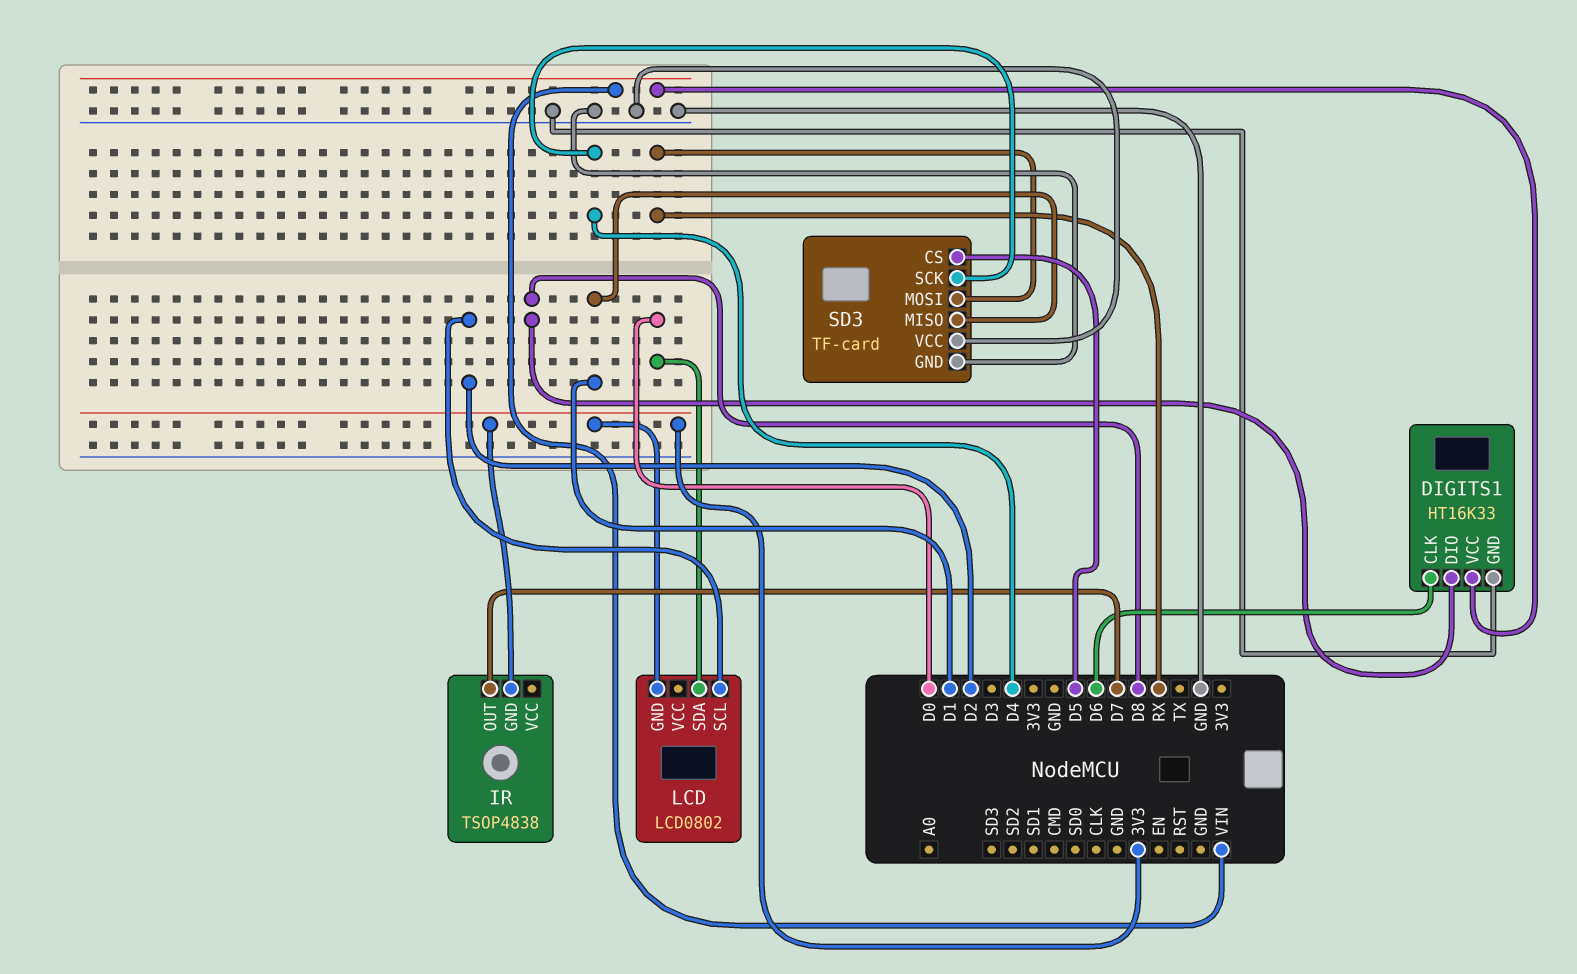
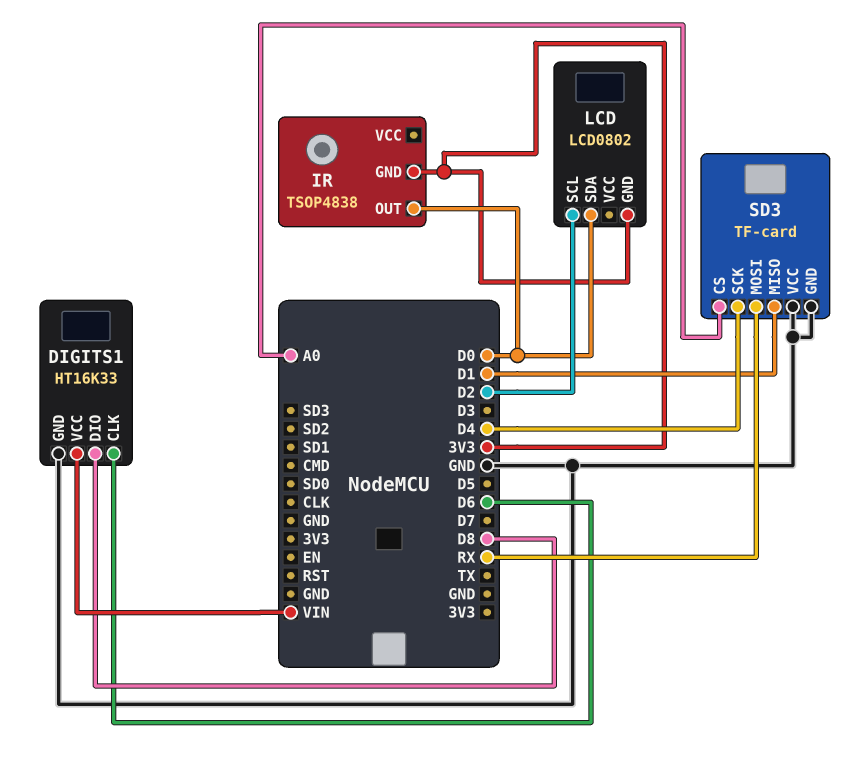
IR pin OUT: D7 -> D0
SD3 pin CS: D5 -> A0

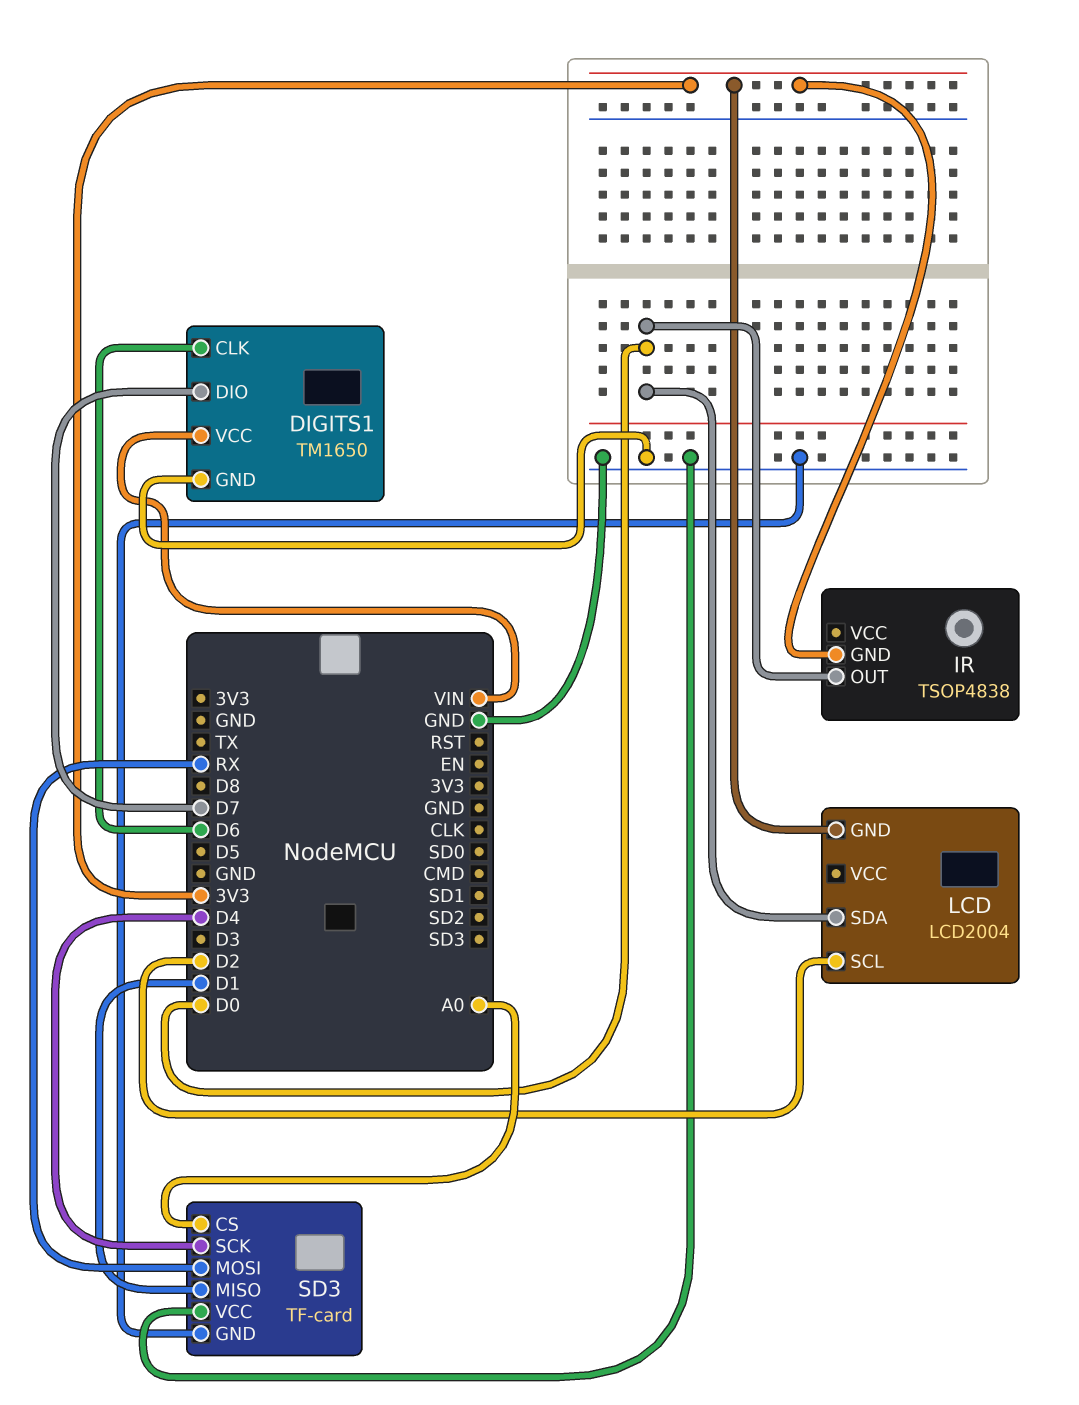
DIGITS1: HT16K33 -> TM1650
DIGITS1 pin DIO: D8 -> D7
LCD: LCD0802 -> LCD2004

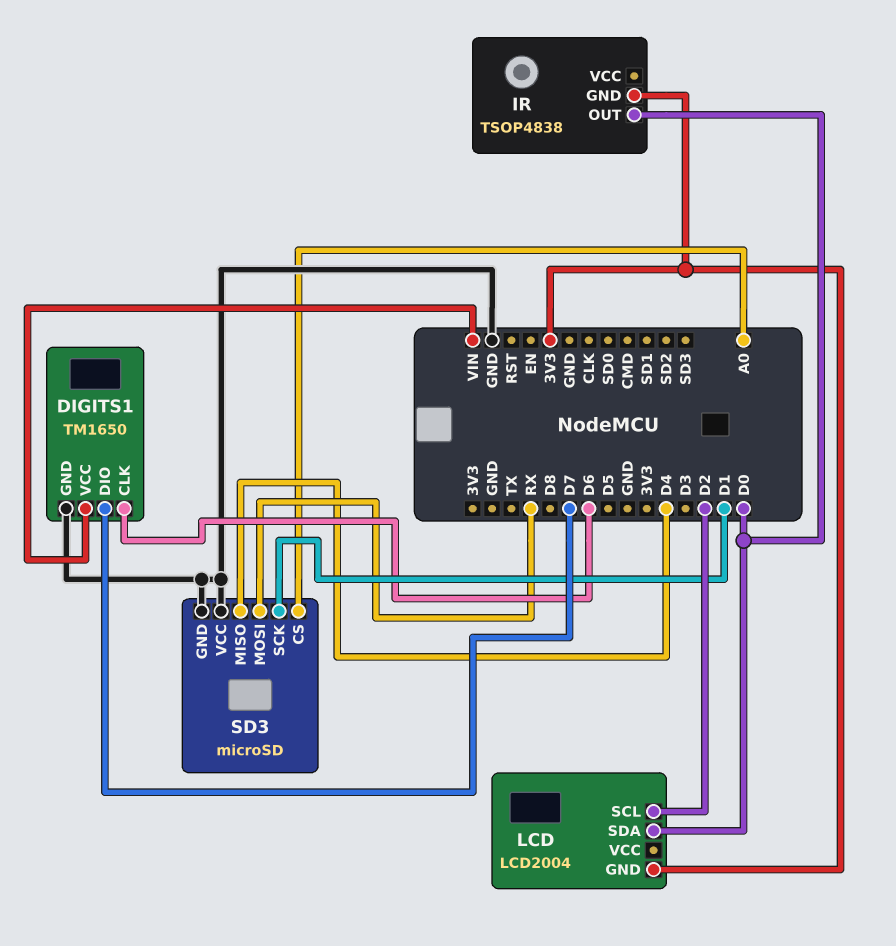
SD3: TF-card -> microSD
SD3 pin MISO: D1 -> D4
SD3 pin SCK: D4 -> D1

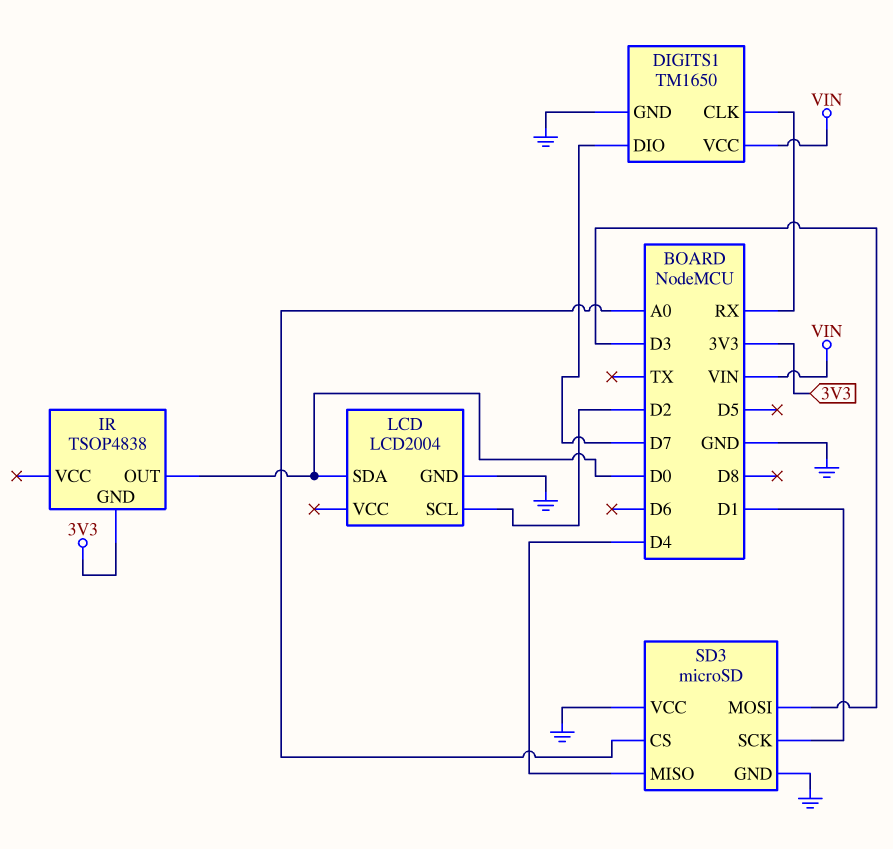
DIGITS1 pin CLK: D6 -> RX
LCD pin GND: 3V3 -> GND
SD3 pin MOSI: RX -> D3

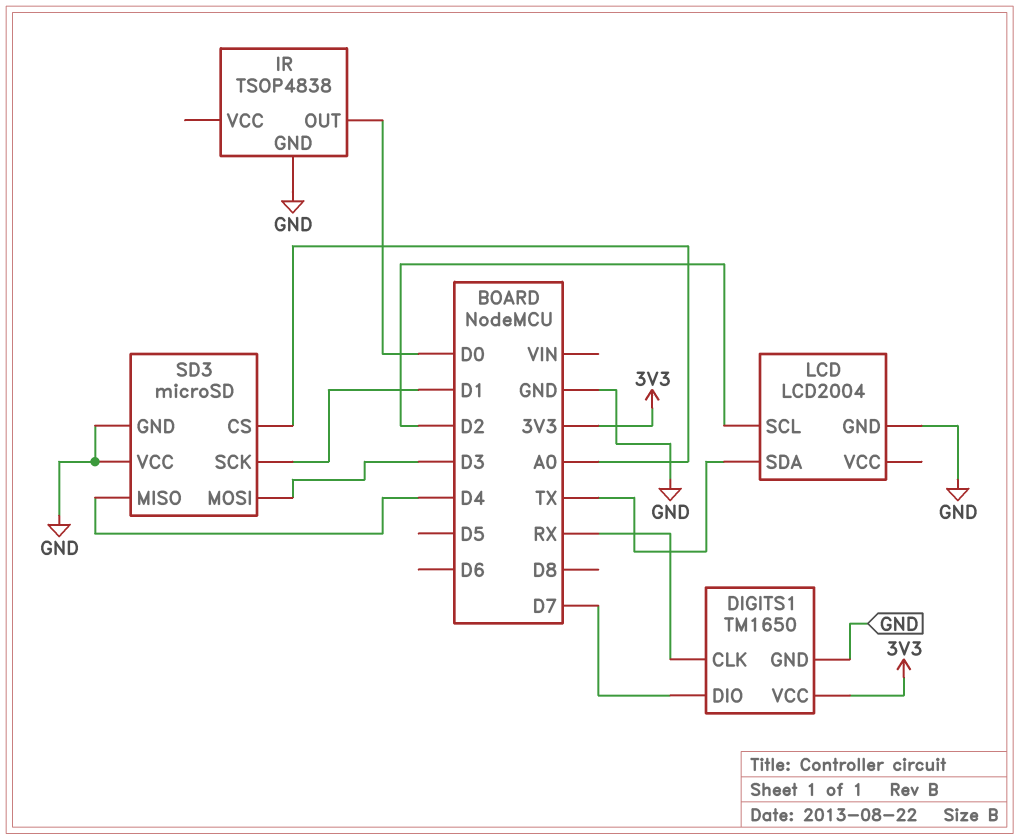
DIGITS1 pin VCC: VIN -> 3V3
IR pin GND: 3V3 -> GND
LCD pin SDA: D0 -> TX

